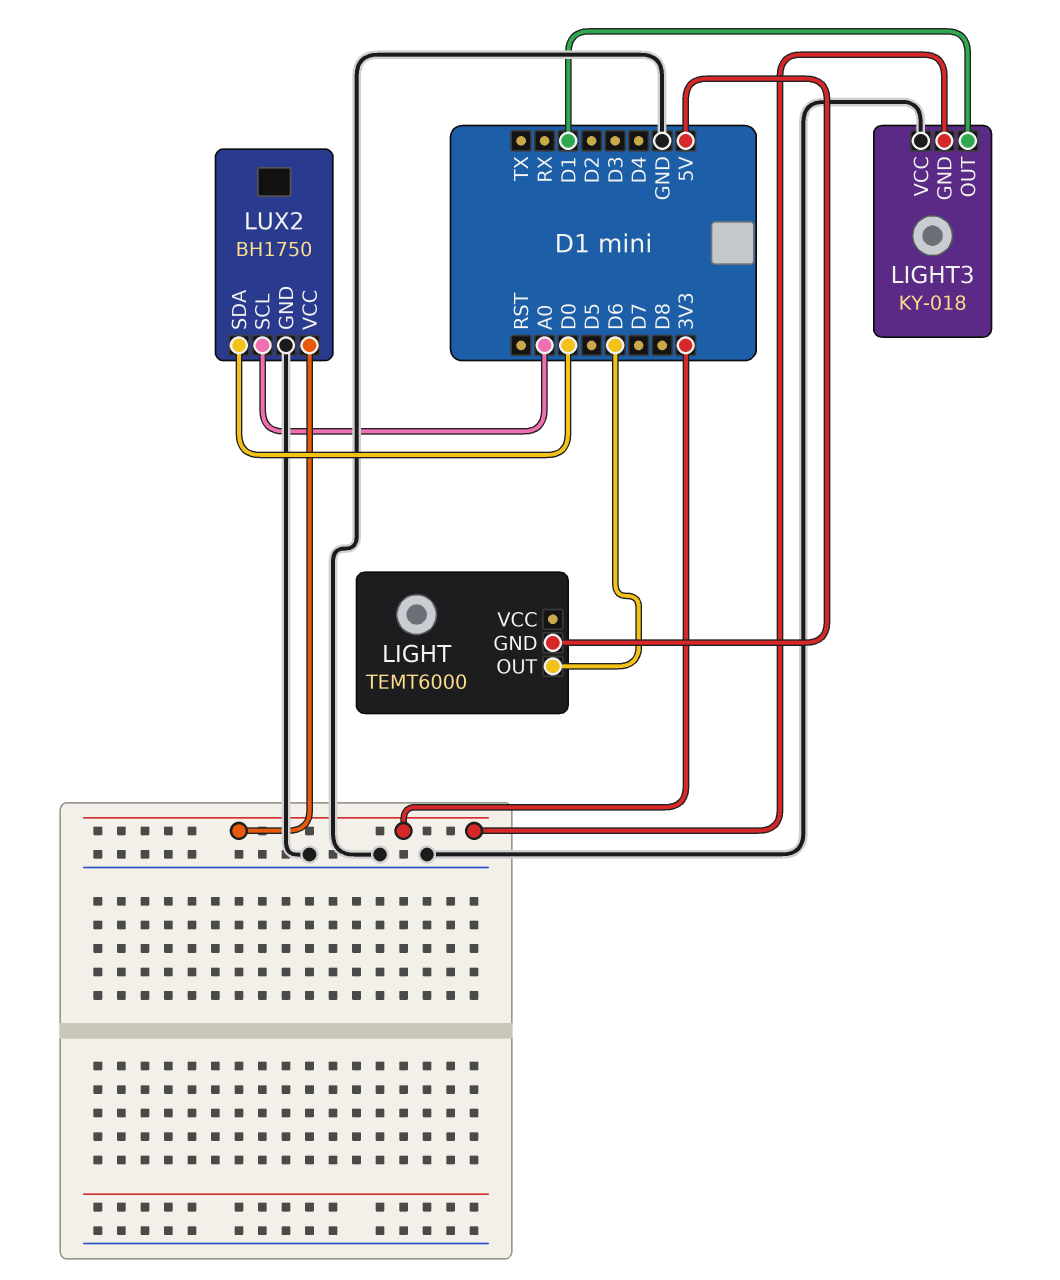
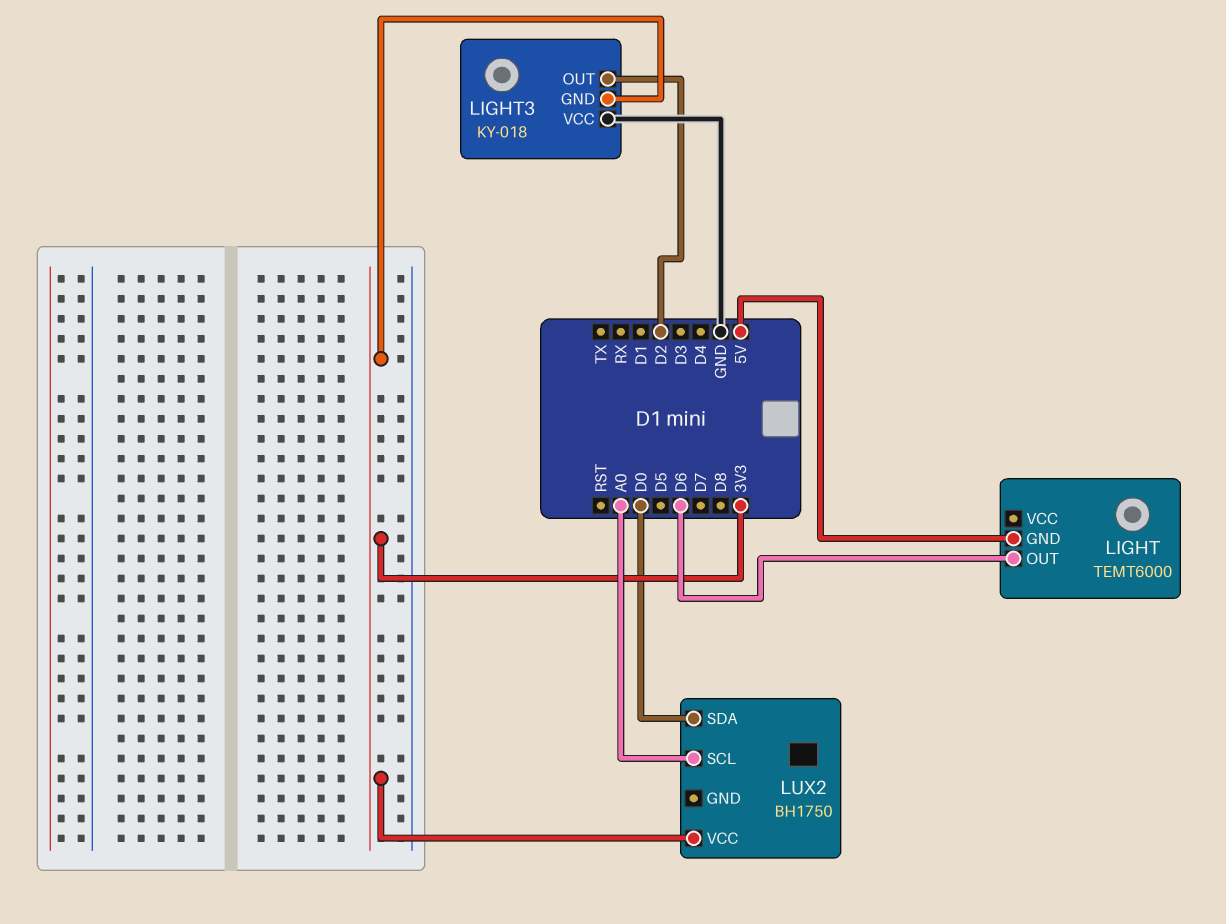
LIGHT3 pin OUT: D1 -> D2
LUX2 pin GND: GND -> none

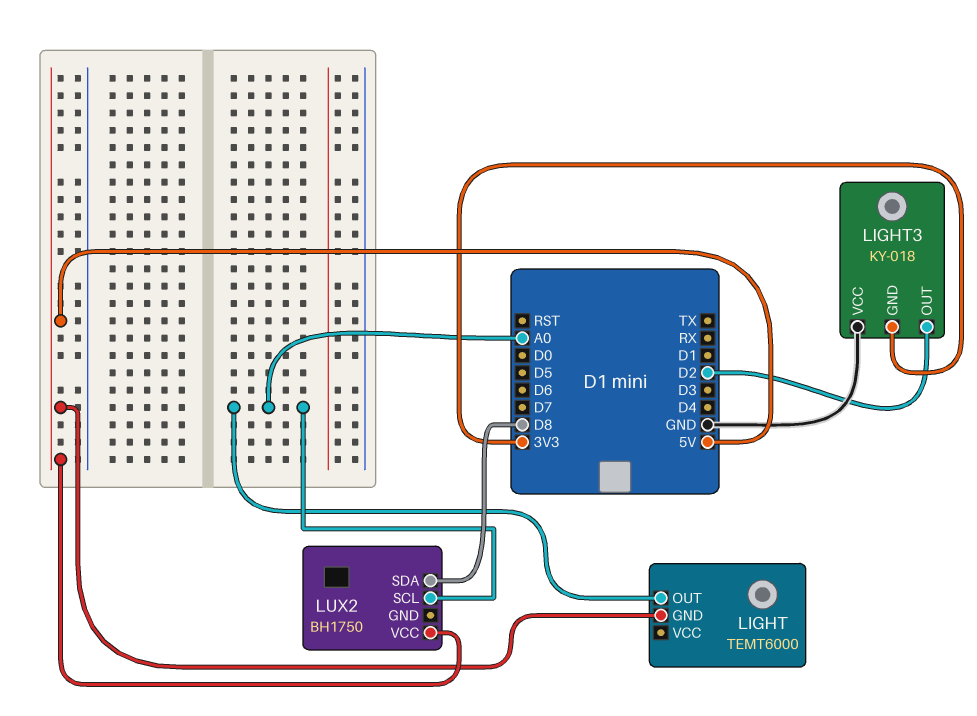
LIGHT pin OUT: D6 -> A0
LUX2 pin SDA: D0 -> D8
LUX2 pin VCC: 3V3 -> 5V

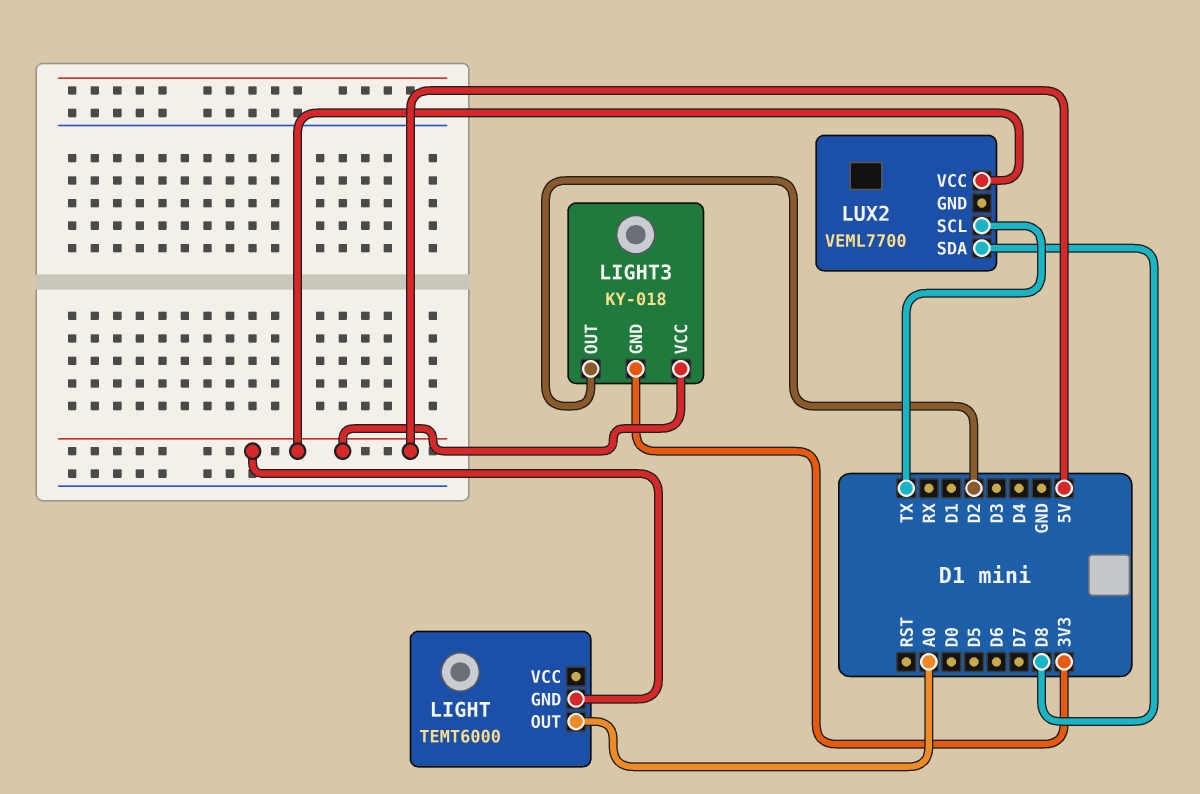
LIGHT3 pin VCC: GND -> 5V
LUX2: BH1750 -> VEML7700
LUX2 pin SCL: A0 -> TX

